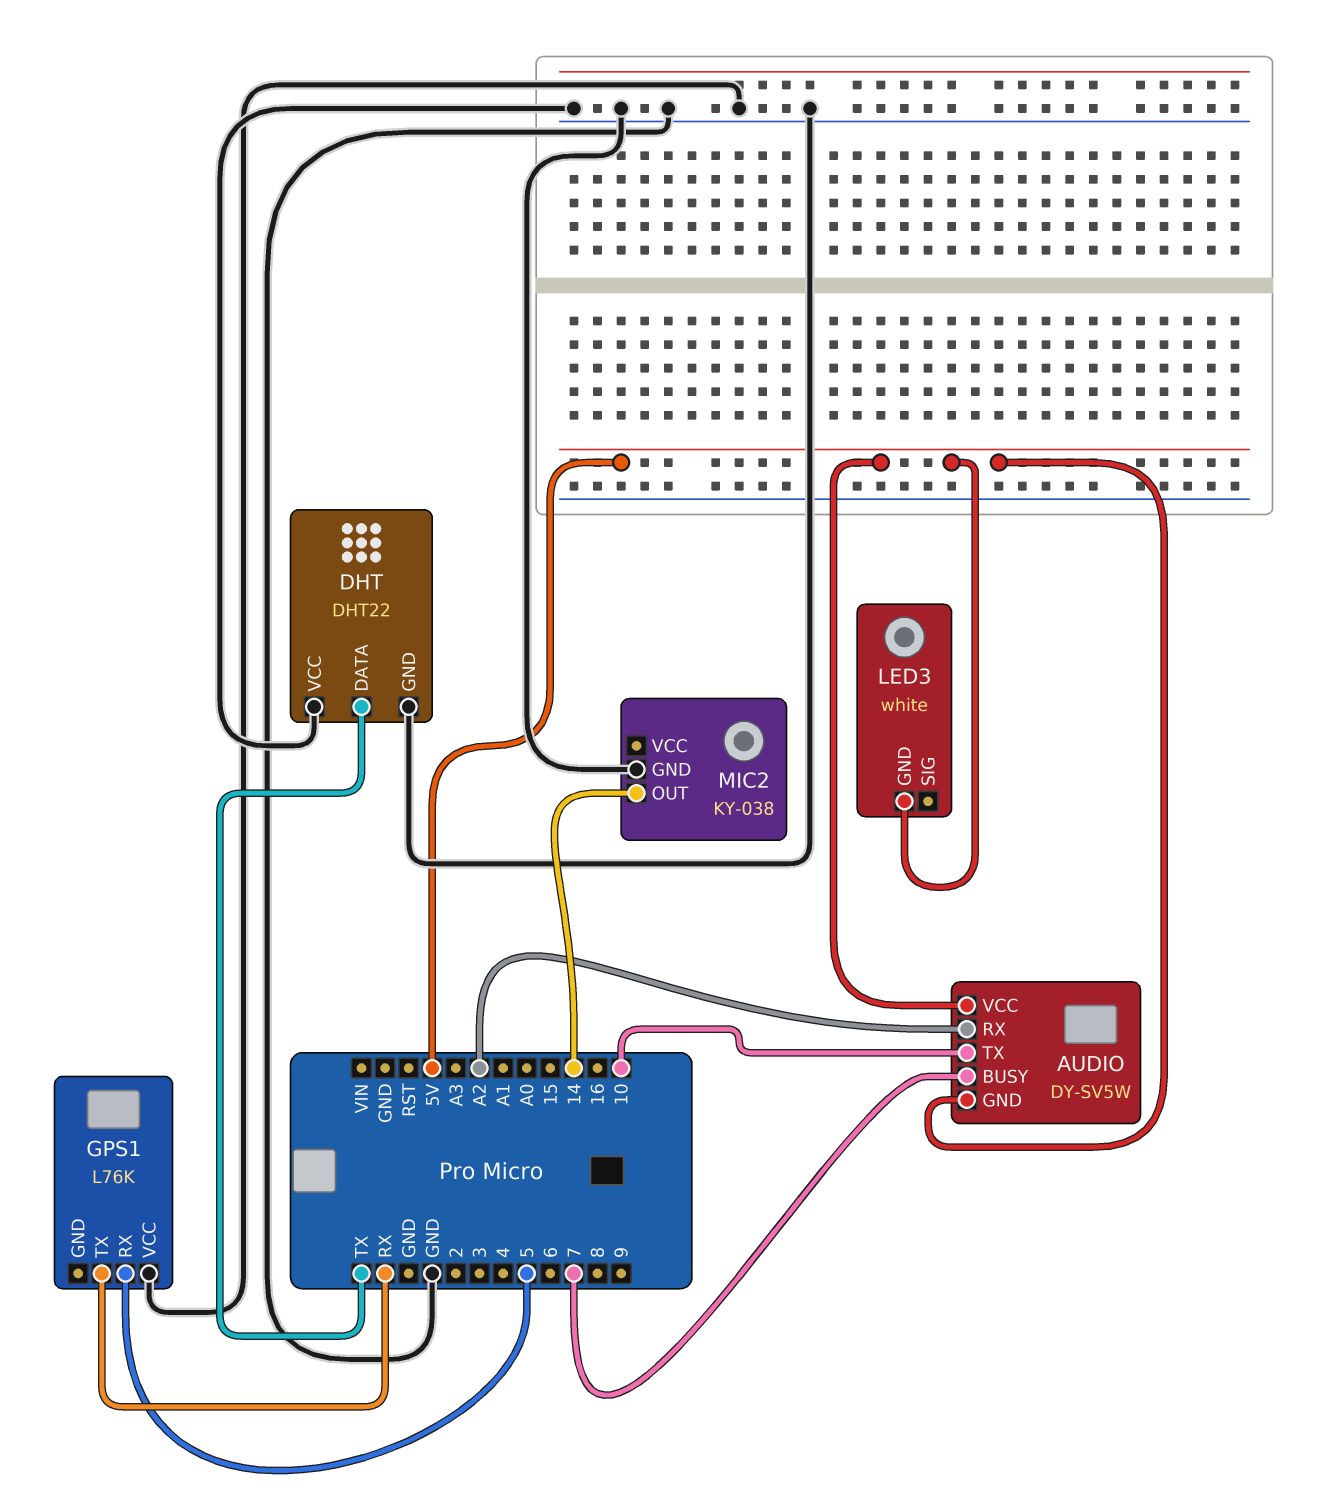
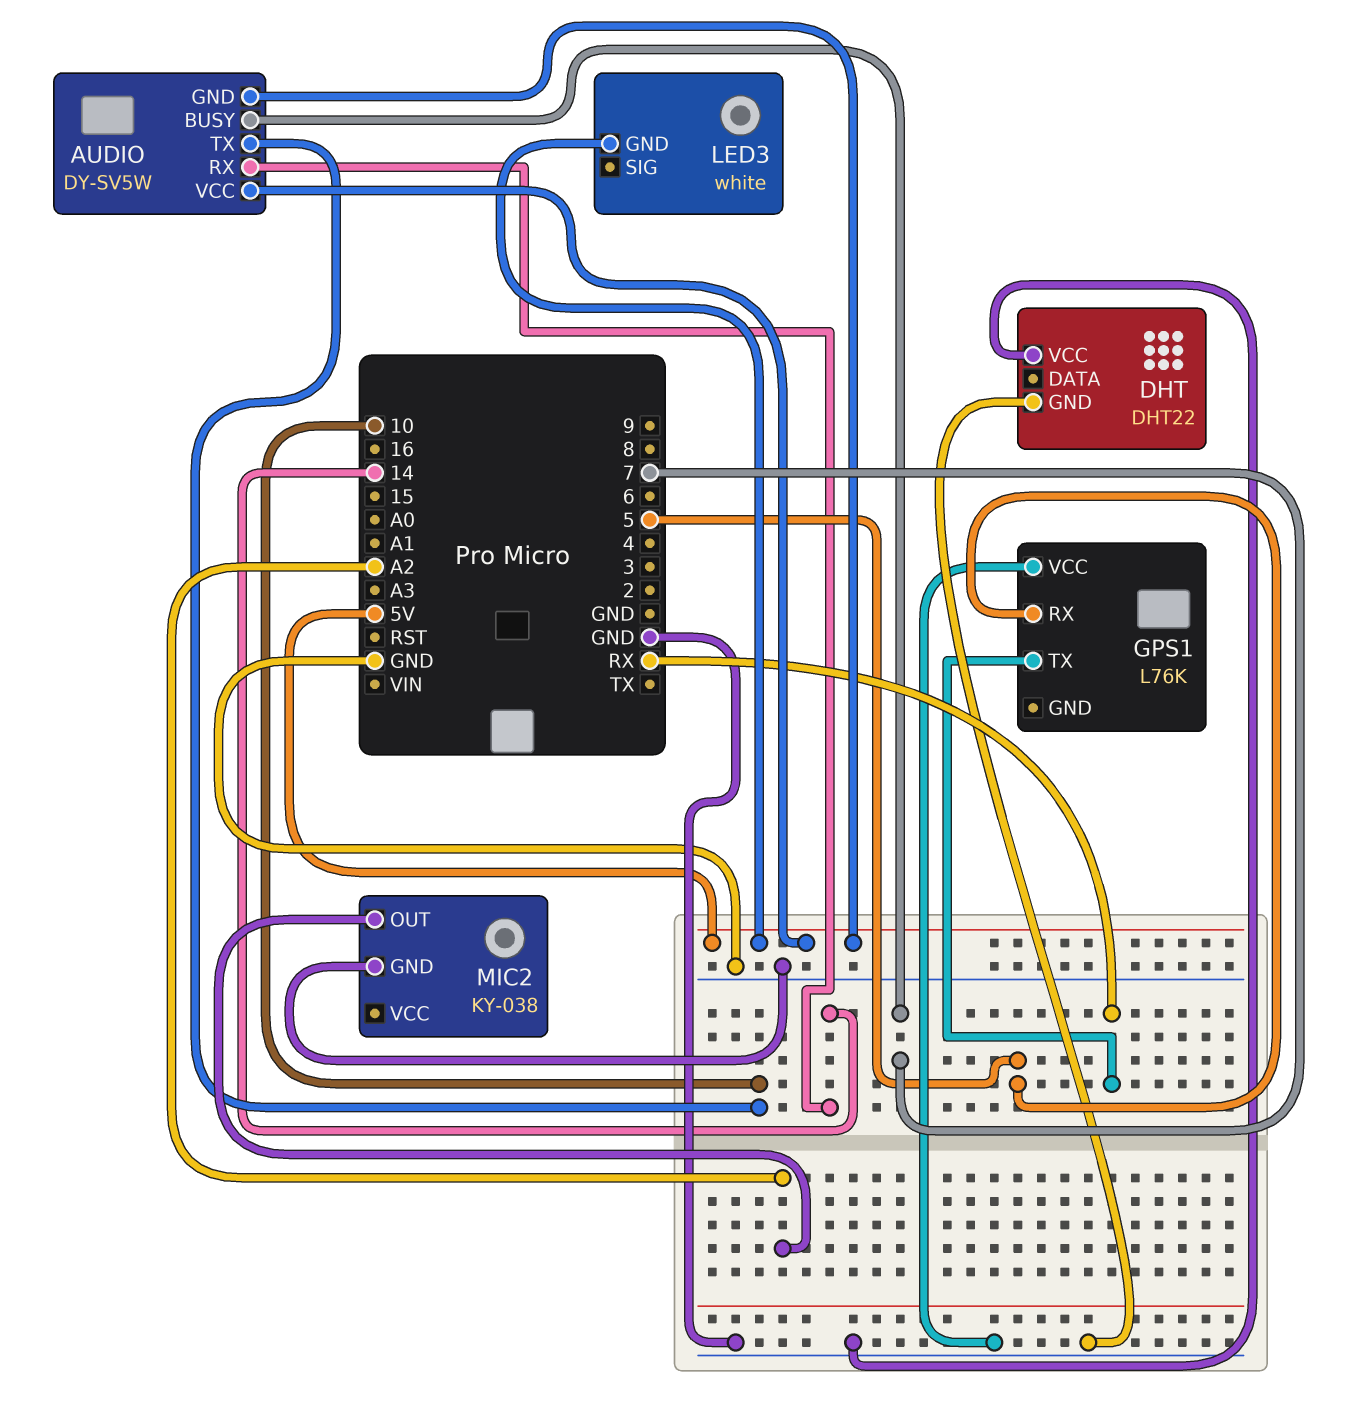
AUDIO pin RX: A2 -> 14
DHT pin DATA: TX -> none
MIC2 pin OUT: 14 -> A2

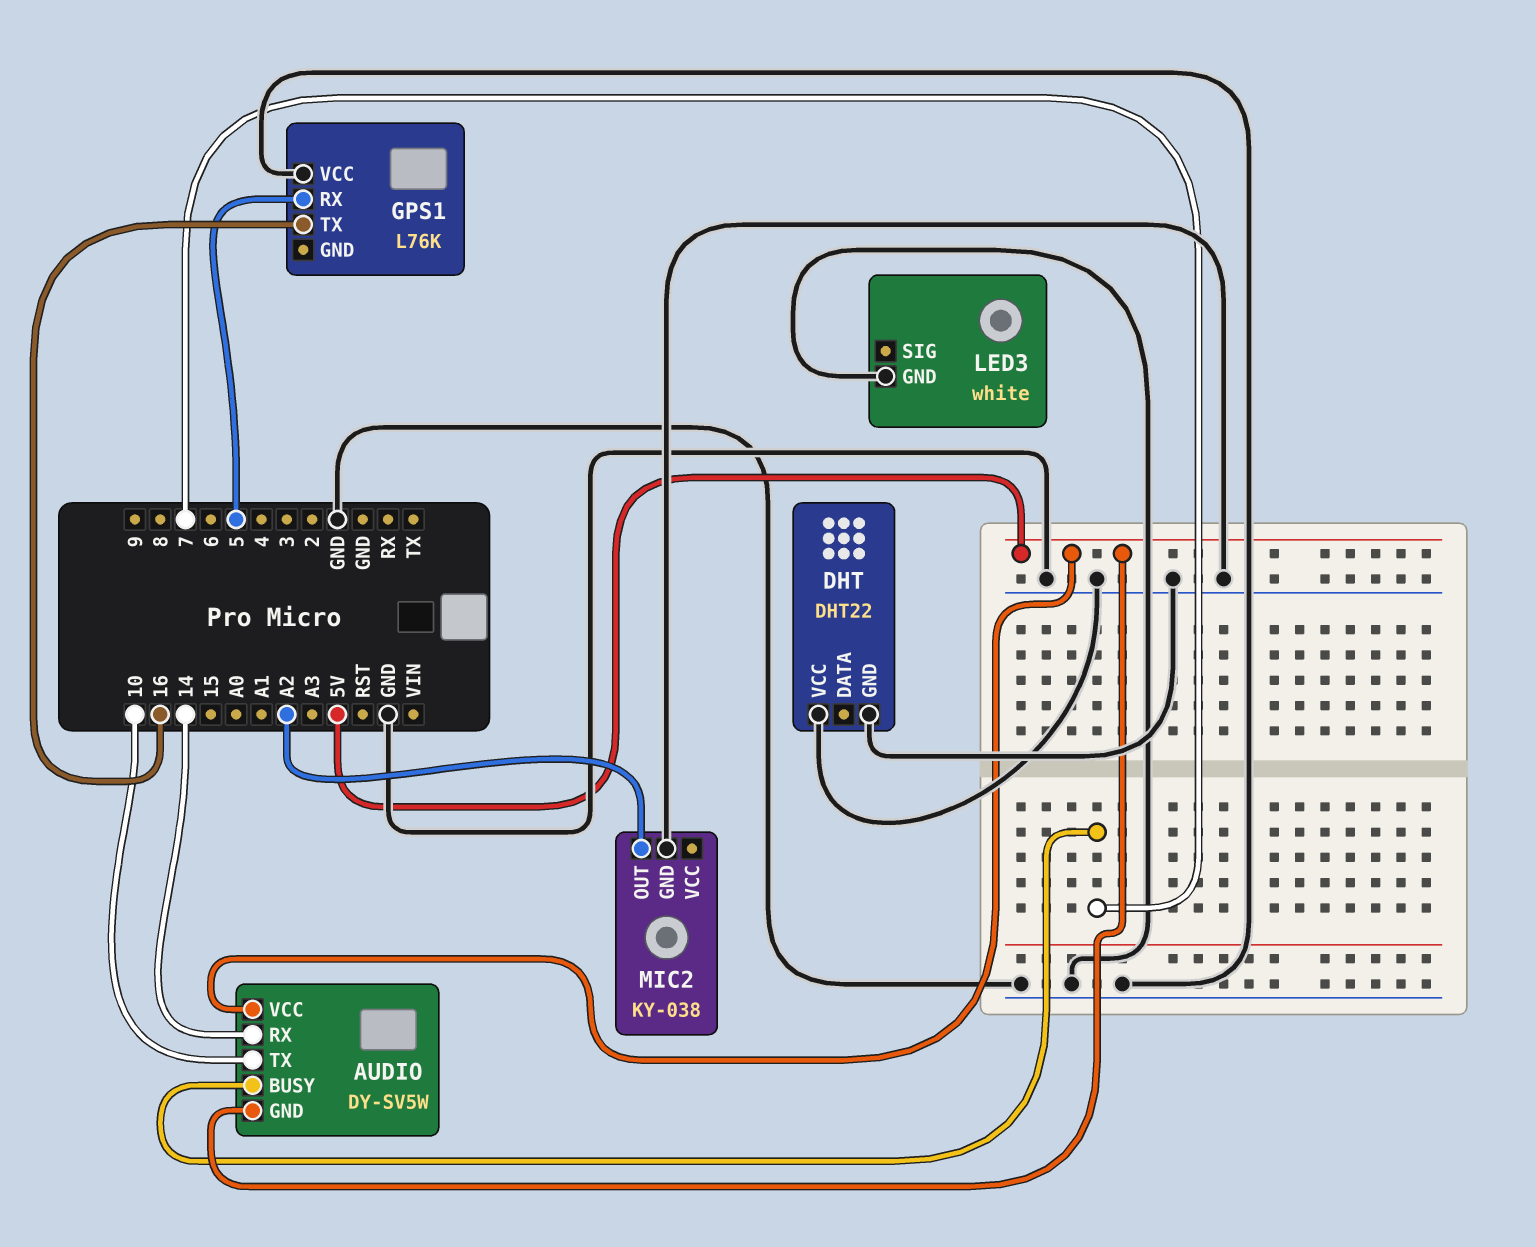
GPS1 pin TX: RX -> 16
LED3 pin GND: 5V -> GND

